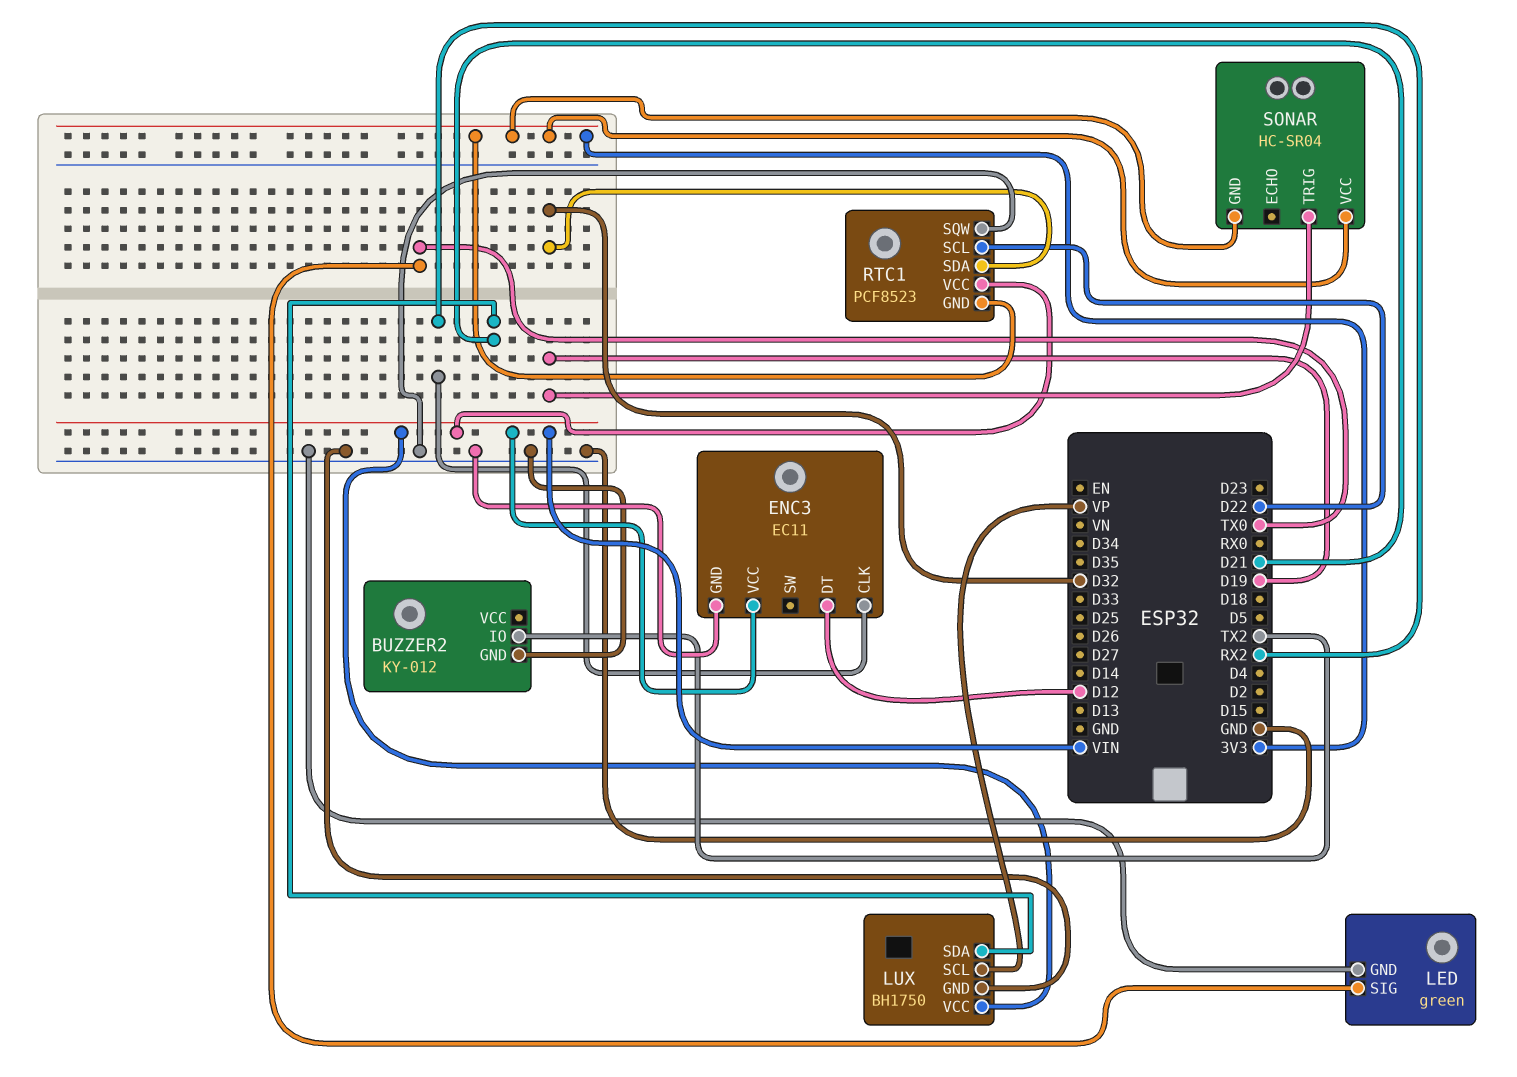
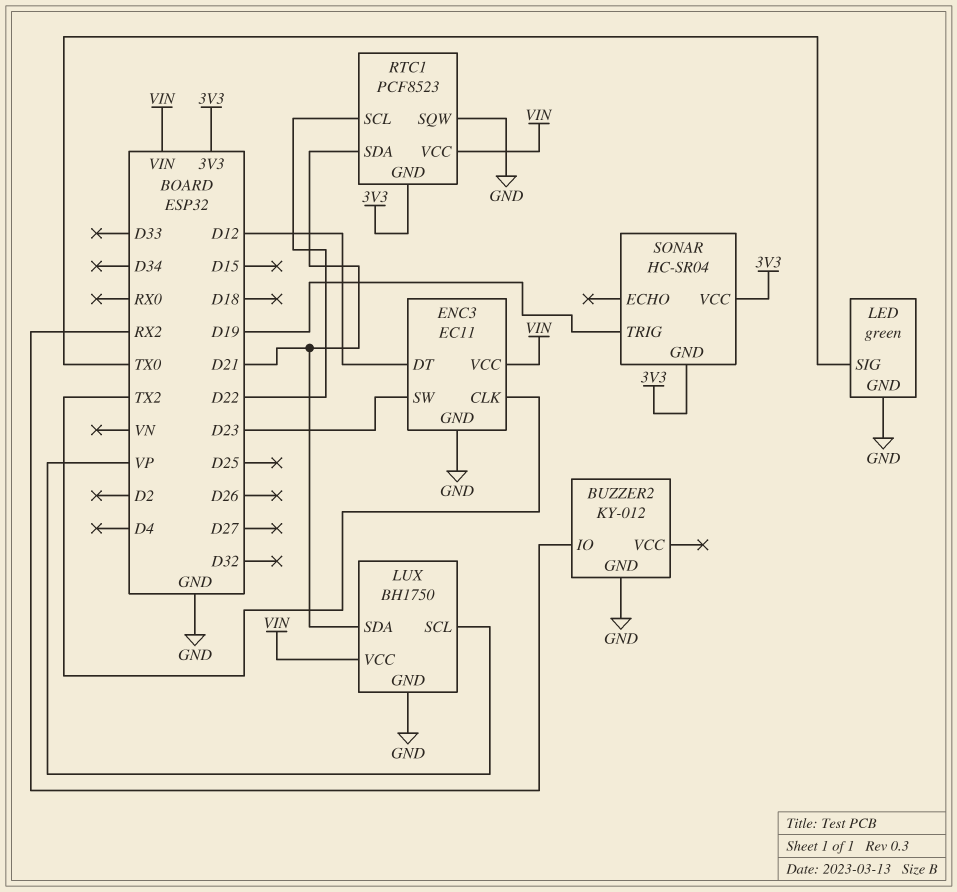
BUZZER2 pin IO: TX2 -> RX2
ENC3 pin CLK: RX2 -> TX2
ENC3 pin SW: none -> D23
RTC1 pin SDA: D32 -> D21

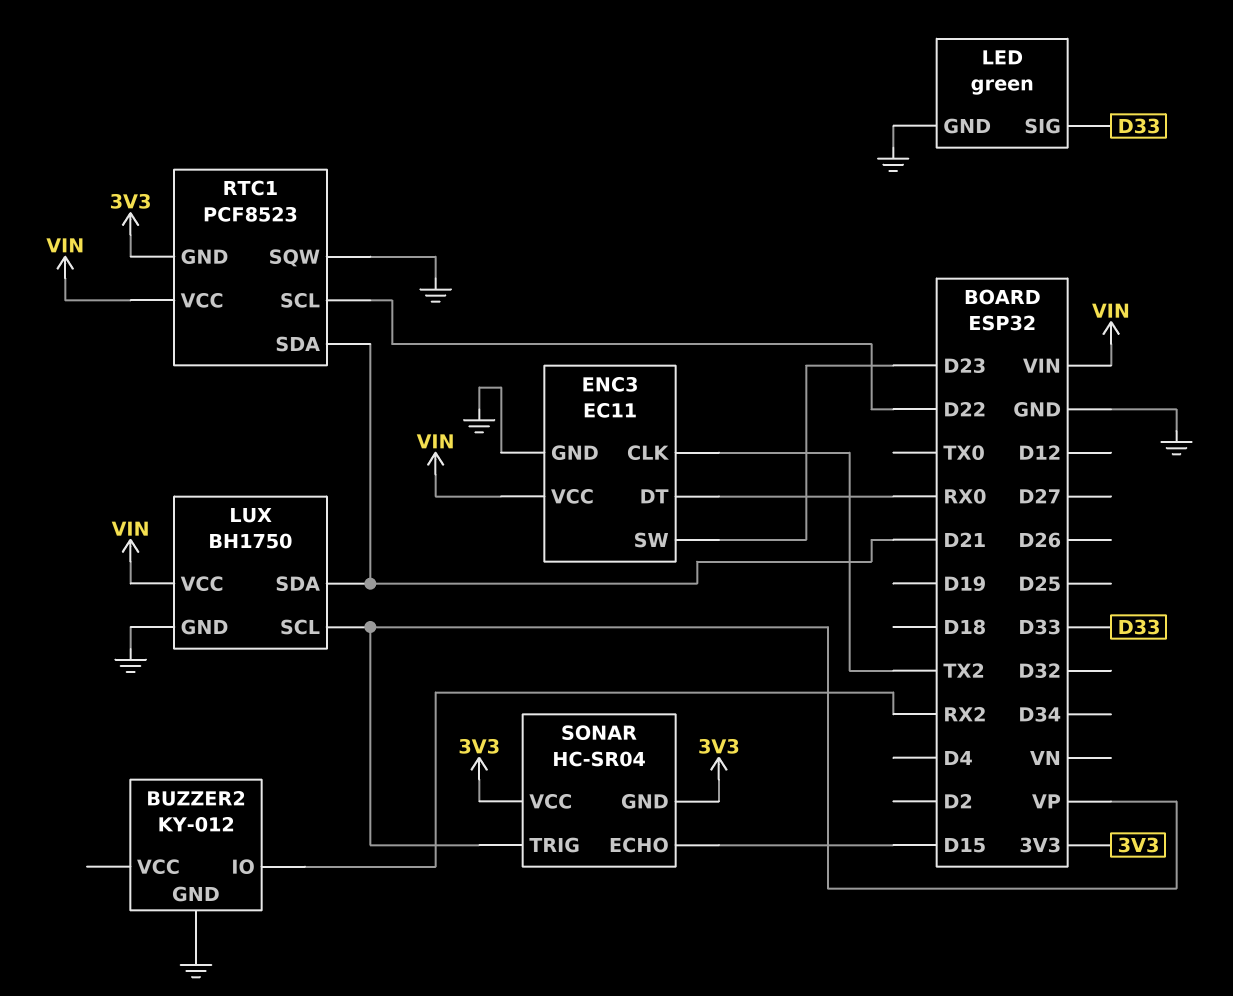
ENC3 pin DT: D12 -> RX0
LED pin SIG: TX0 -> D33
SONAR pin ECHO: none -> D15
SONAR pin TRIG: D19 -> VP

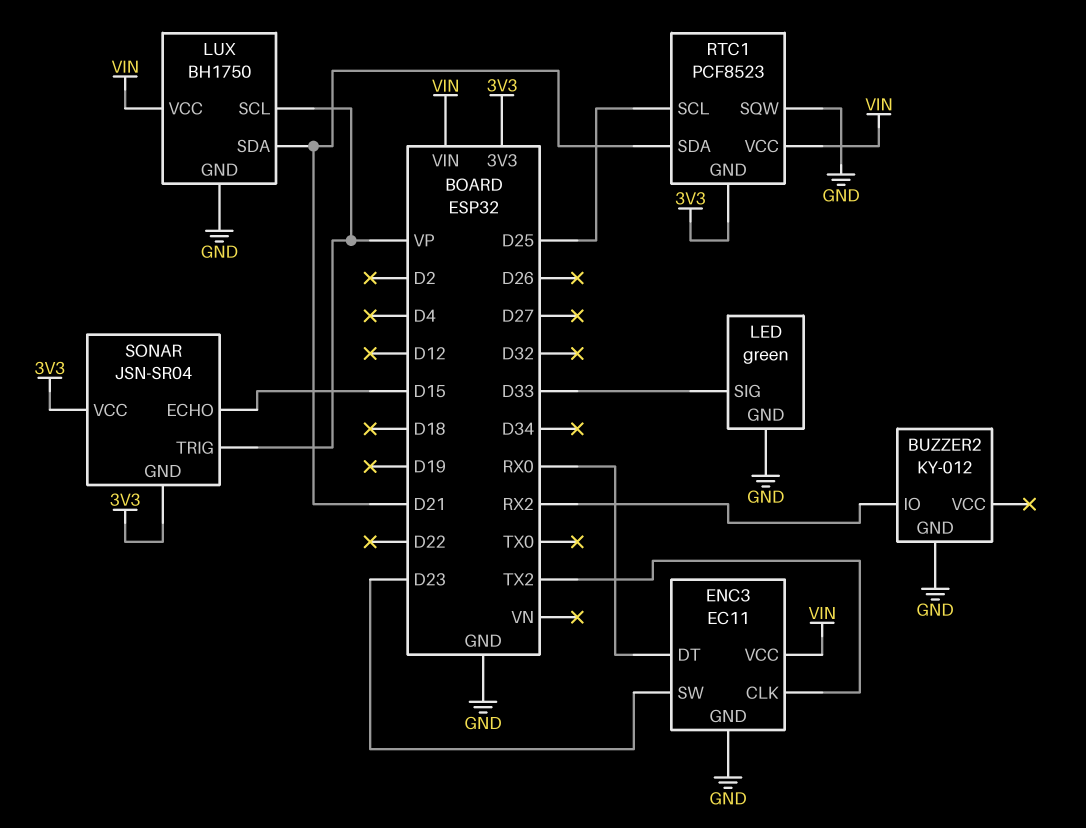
RTC1 pin SCL: D22 -> D25
SONAR: HC-SR04 -> JSN-SR04

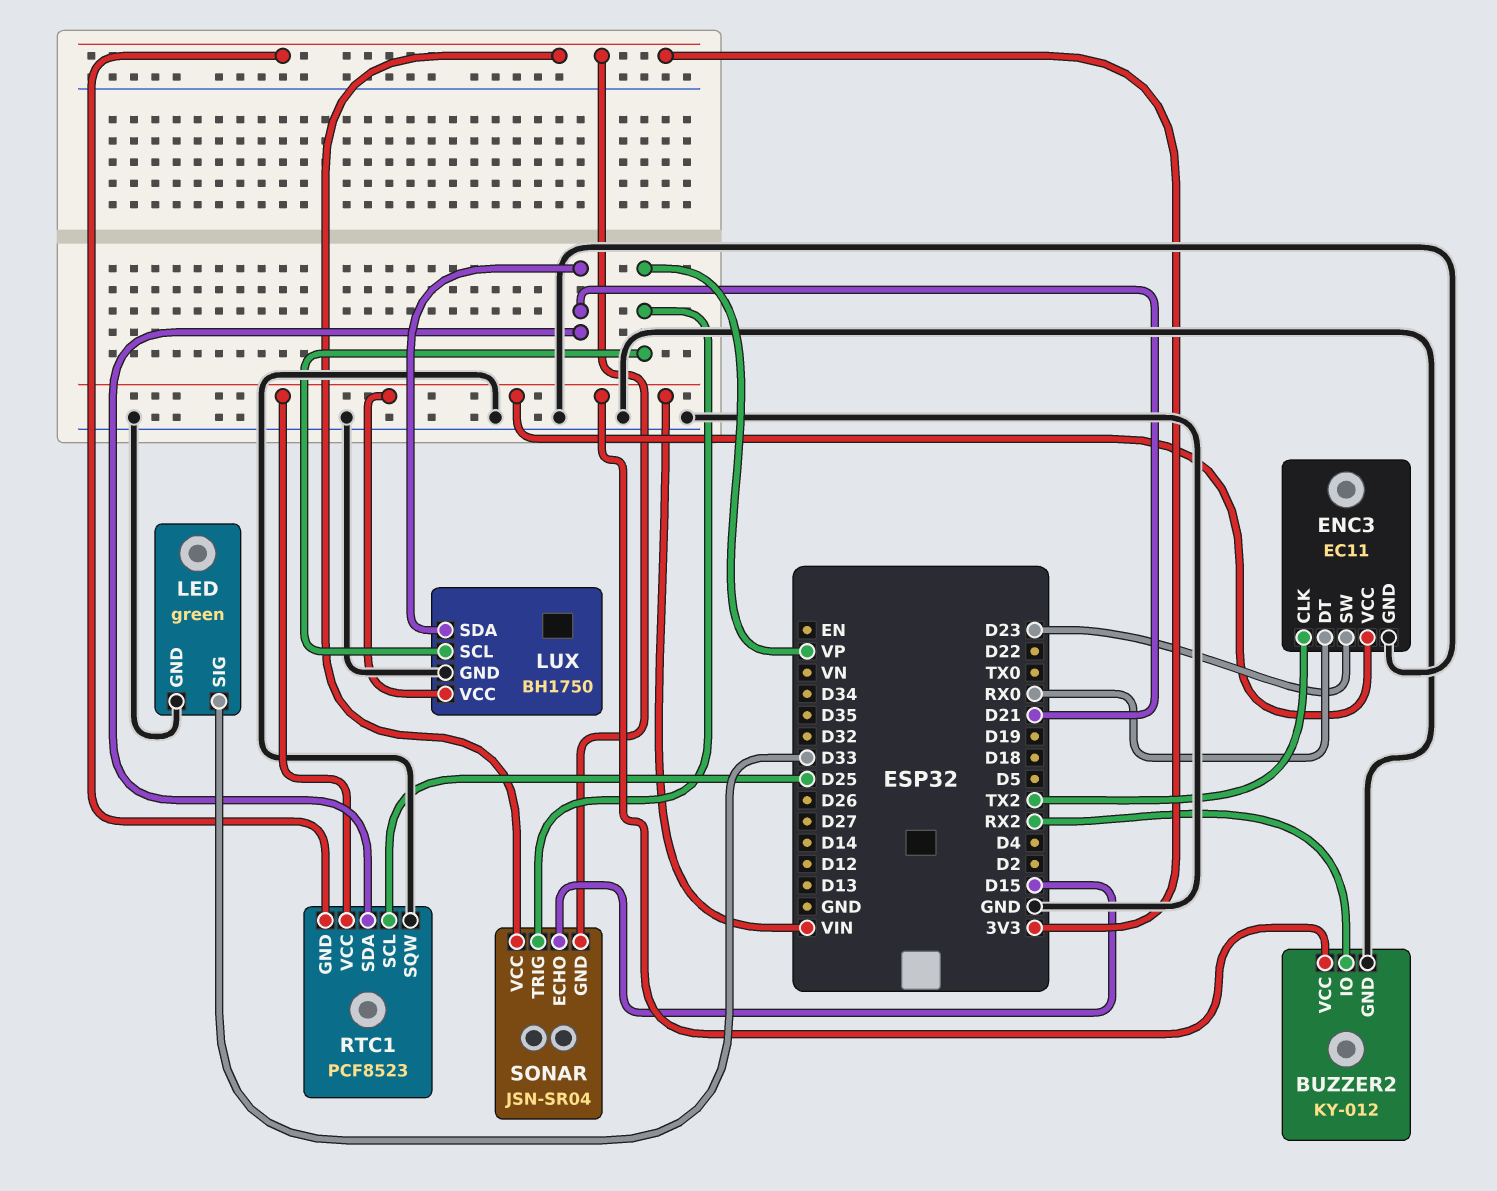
BUZZER2 pin VCC: none -> VIN

